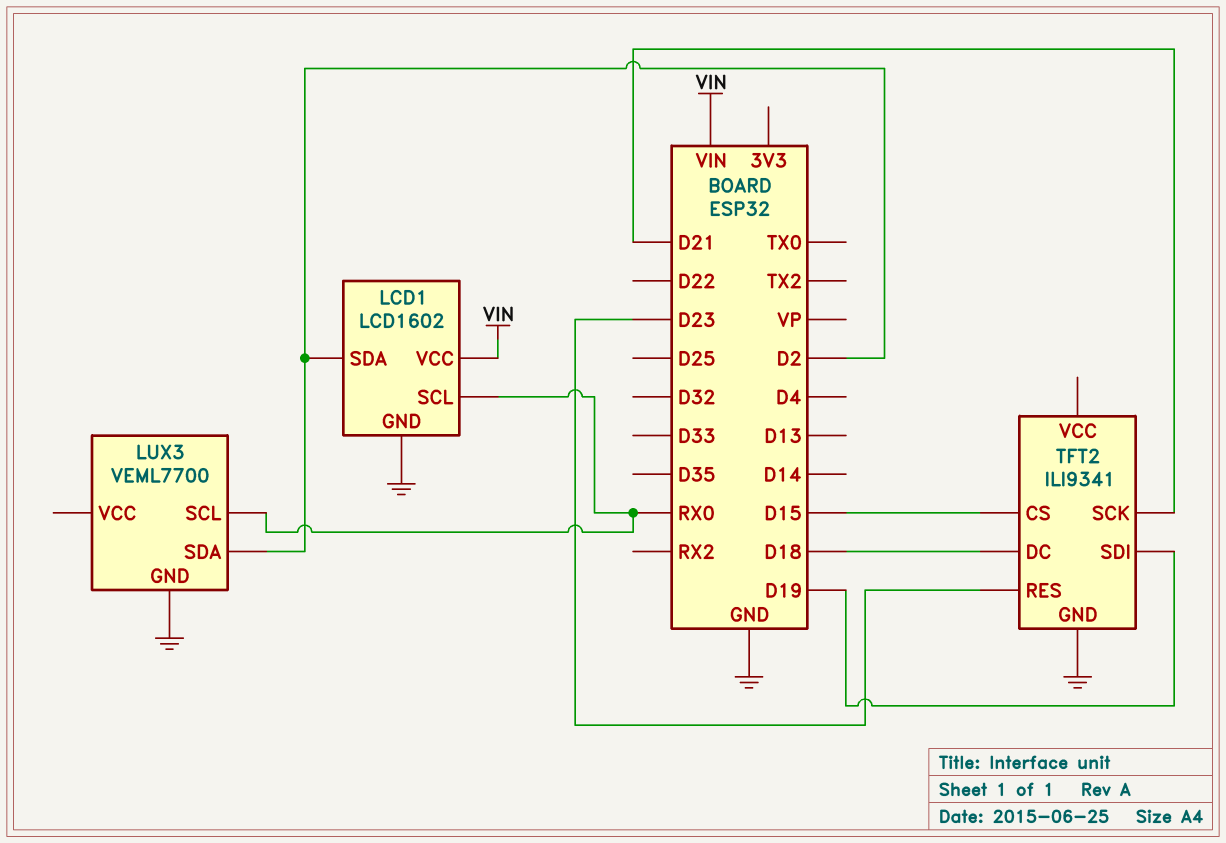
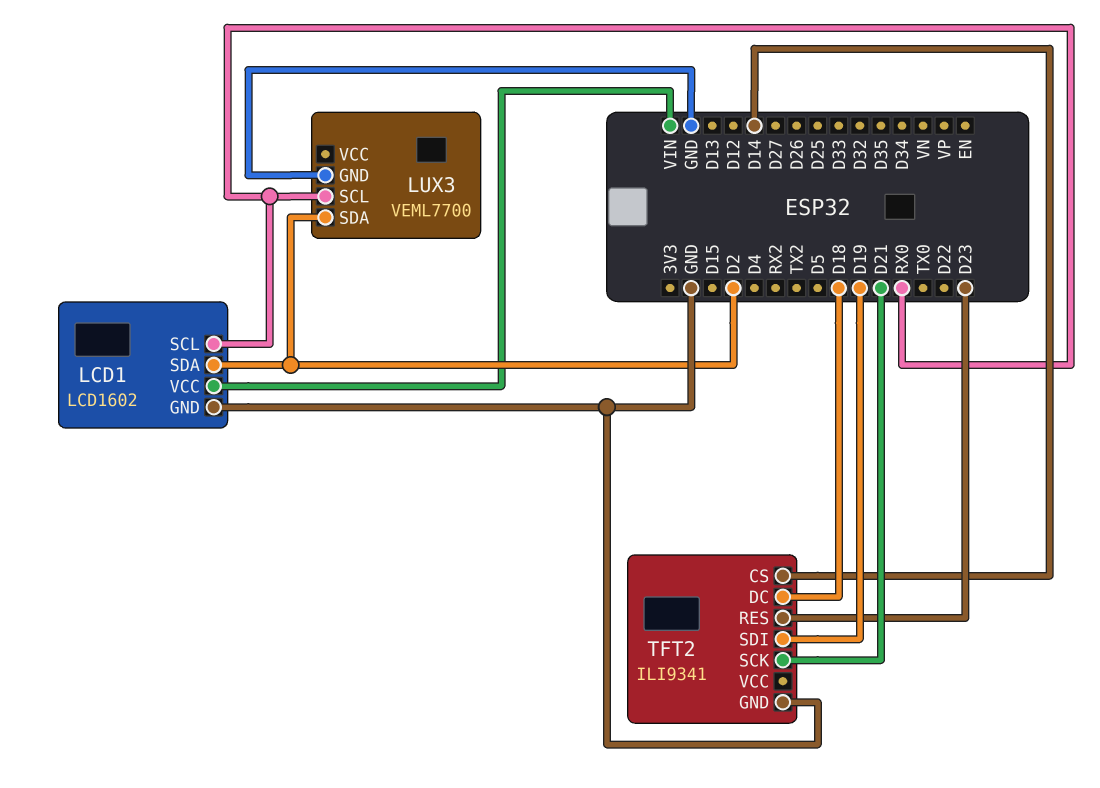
TFT2 pin CS: D15 -> D14

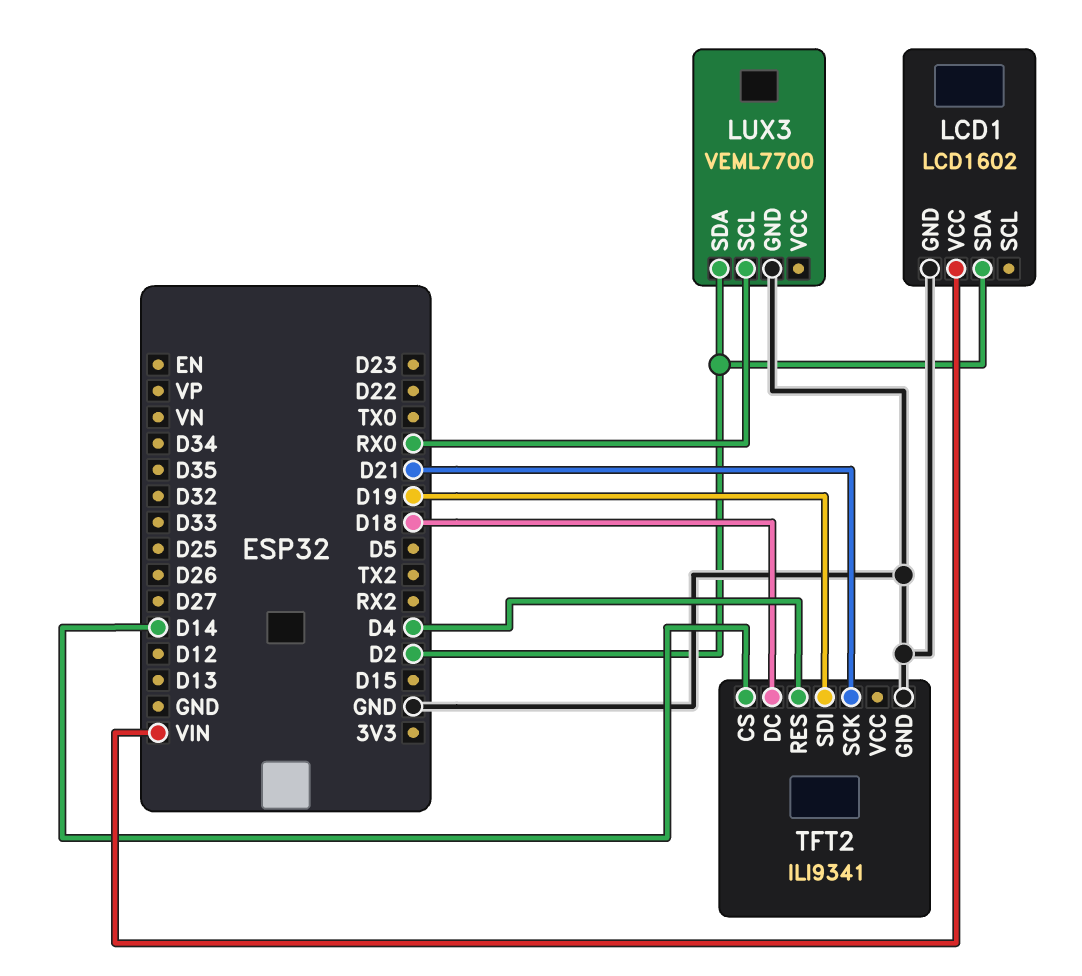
LCD1 pin SCL: RX0 -> none
TFT2 pin RES: D23 -> D4

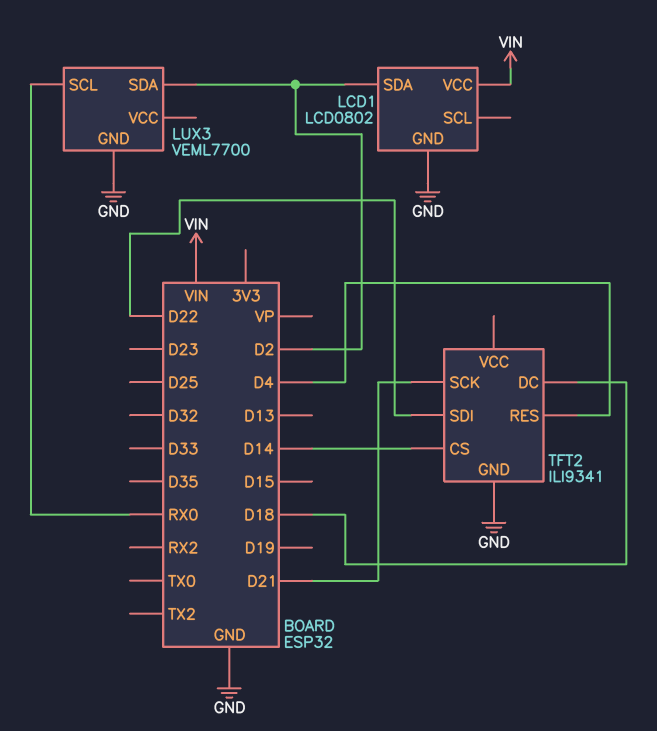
LCD1: LCD1602 -> LCD0802
TFT2 pin SDI: D19 -> D22

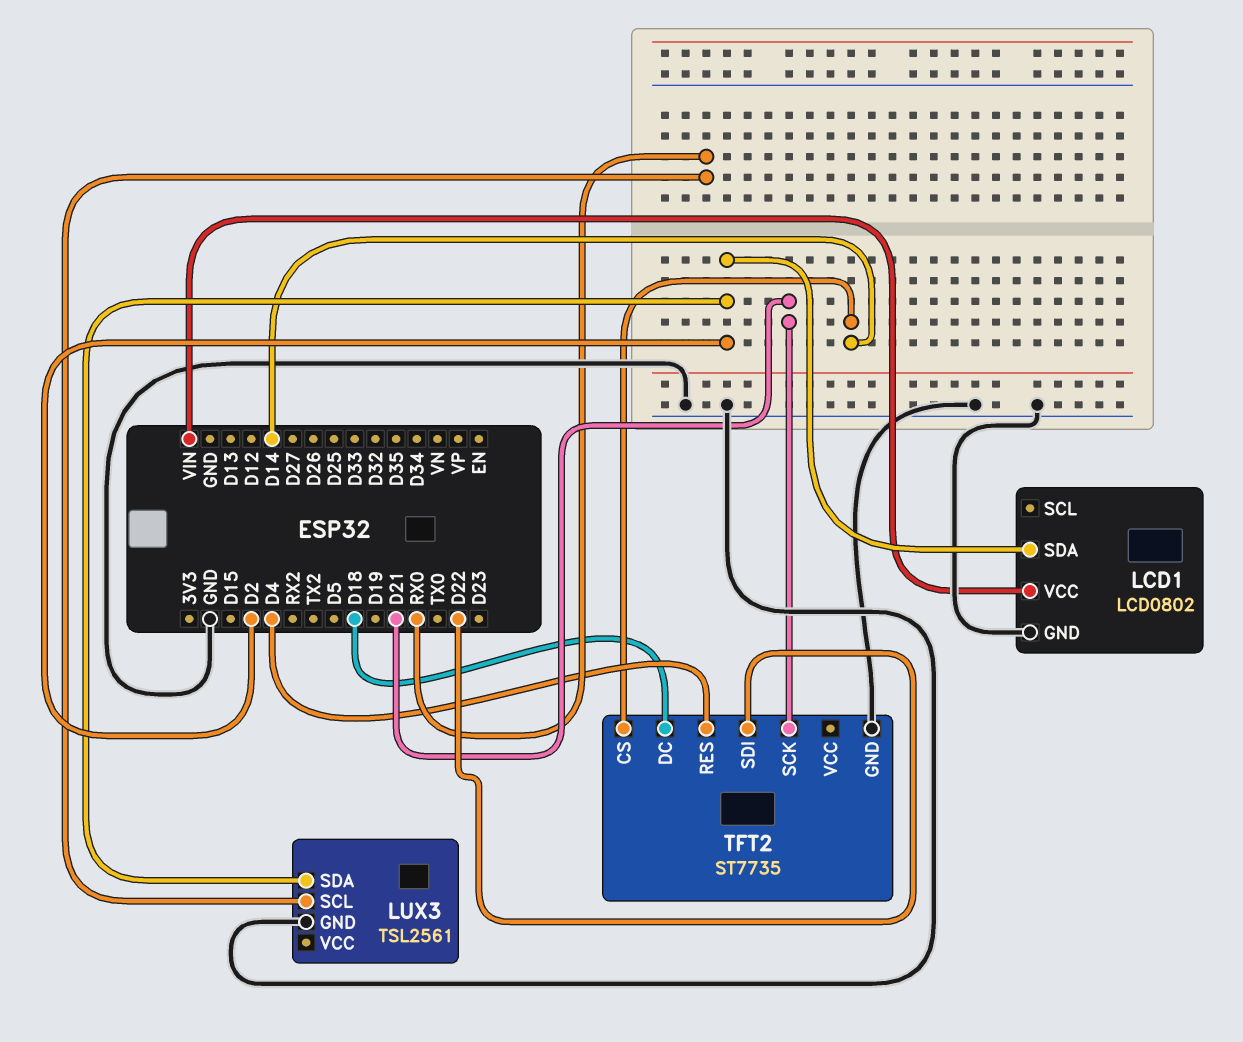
LUX3: VEML7700 -> TSL2561
TFT2: ILI9341 -> ST7735

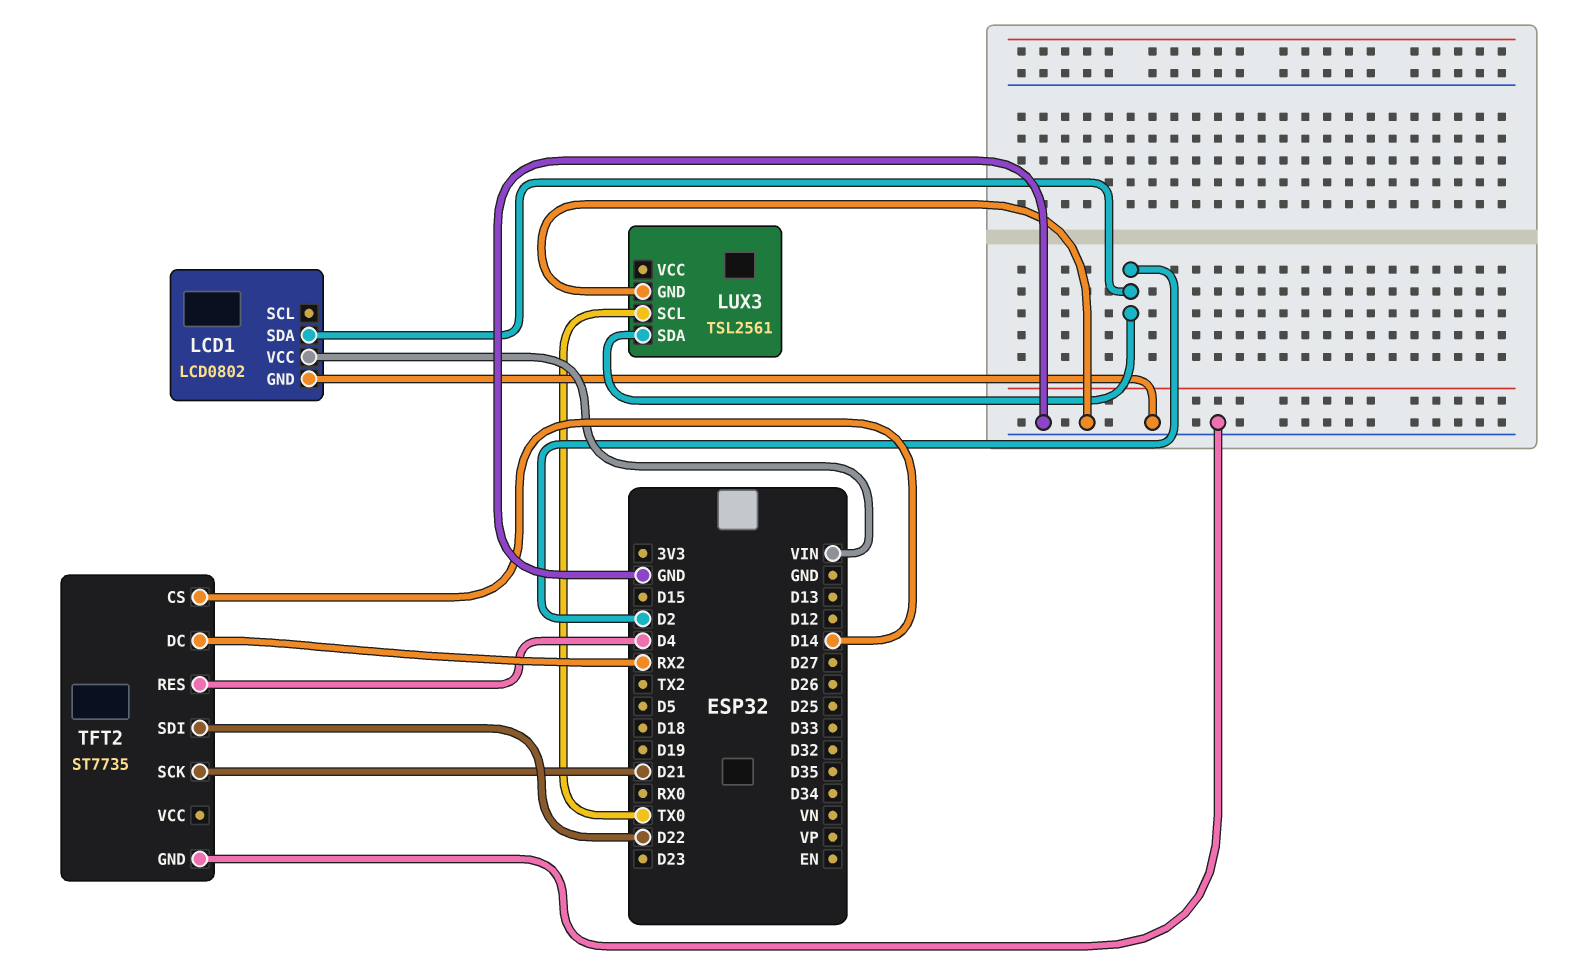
LUX3 pin SCL: RX0 -> TX0
TFT2 pin DC: D18 -> RX2

